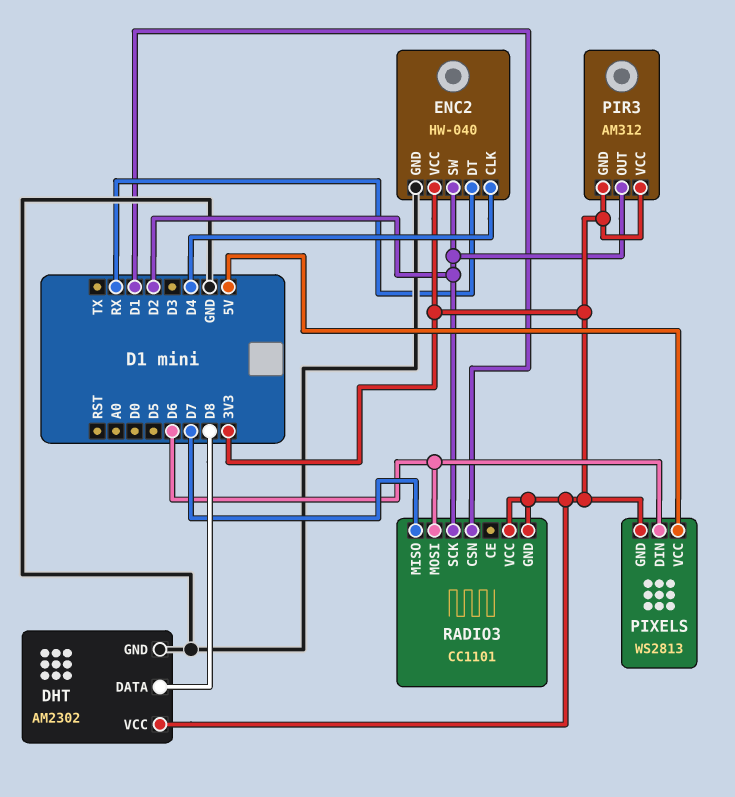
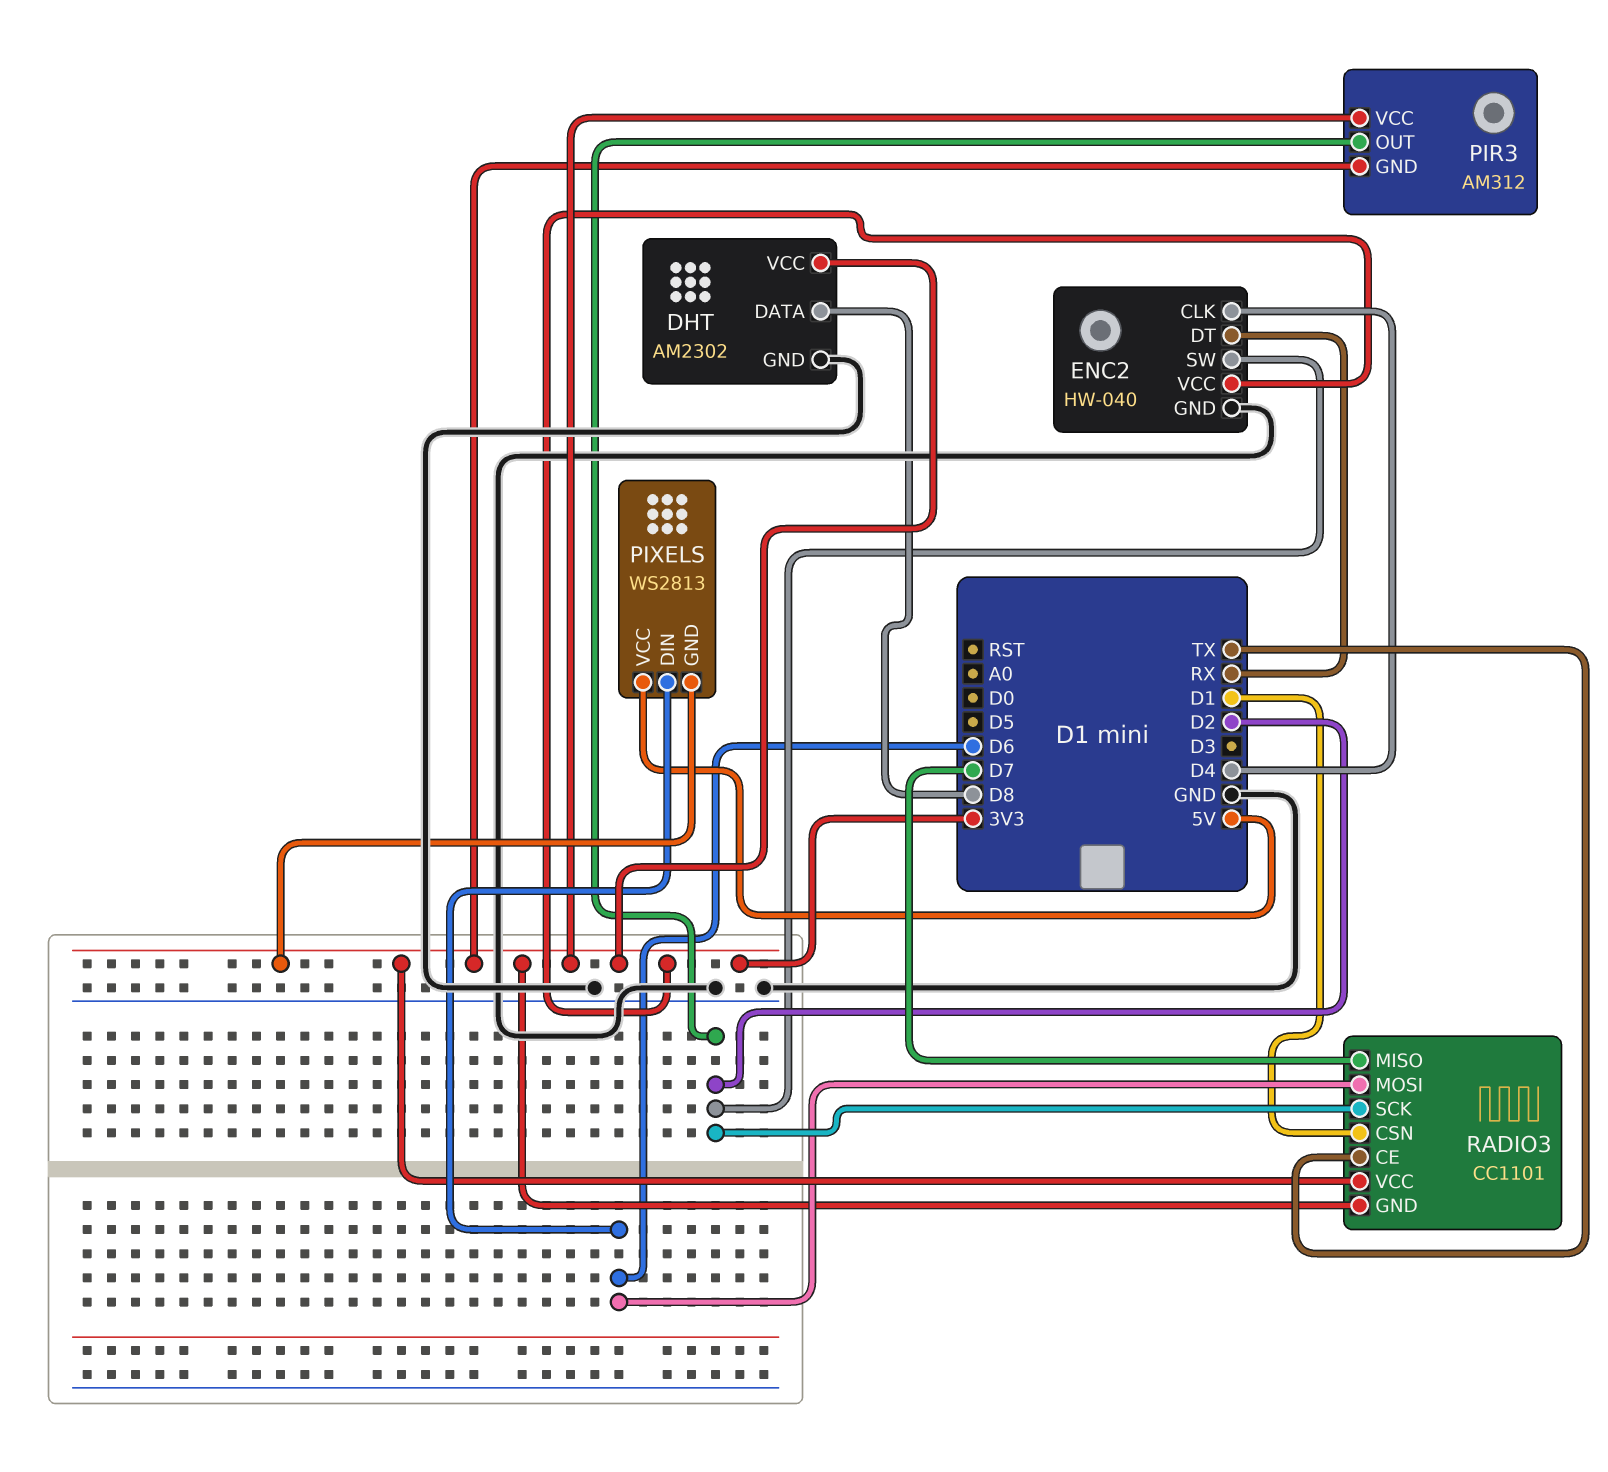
RADIO3 pin CE: none -> TX

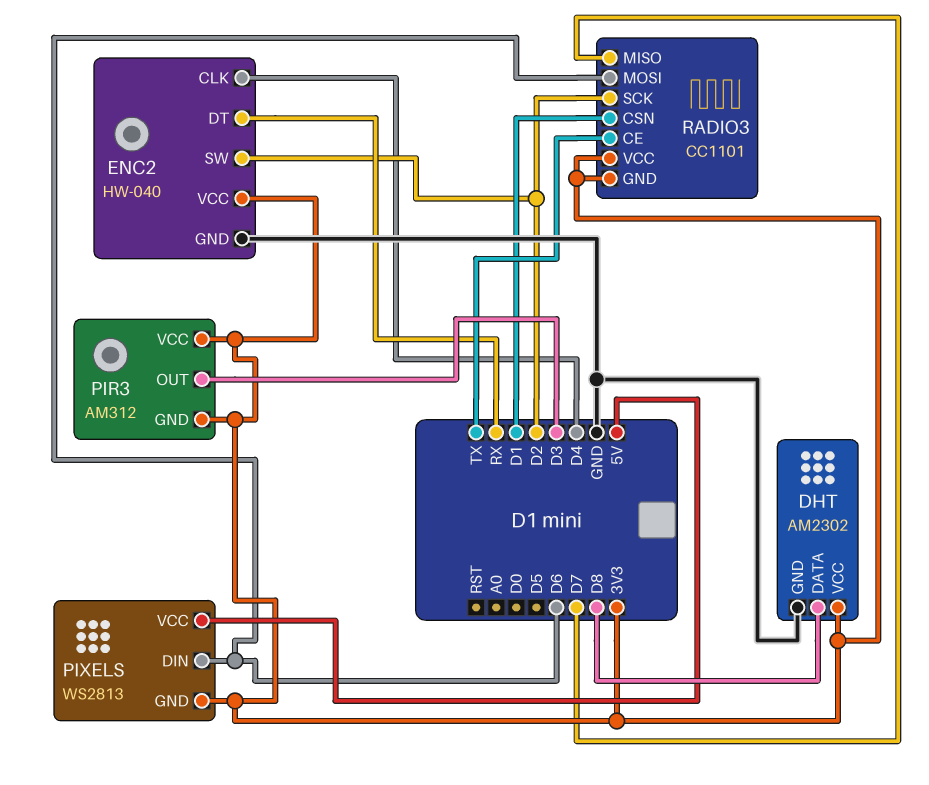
PIR3 pin OUT: D2 -> D3

